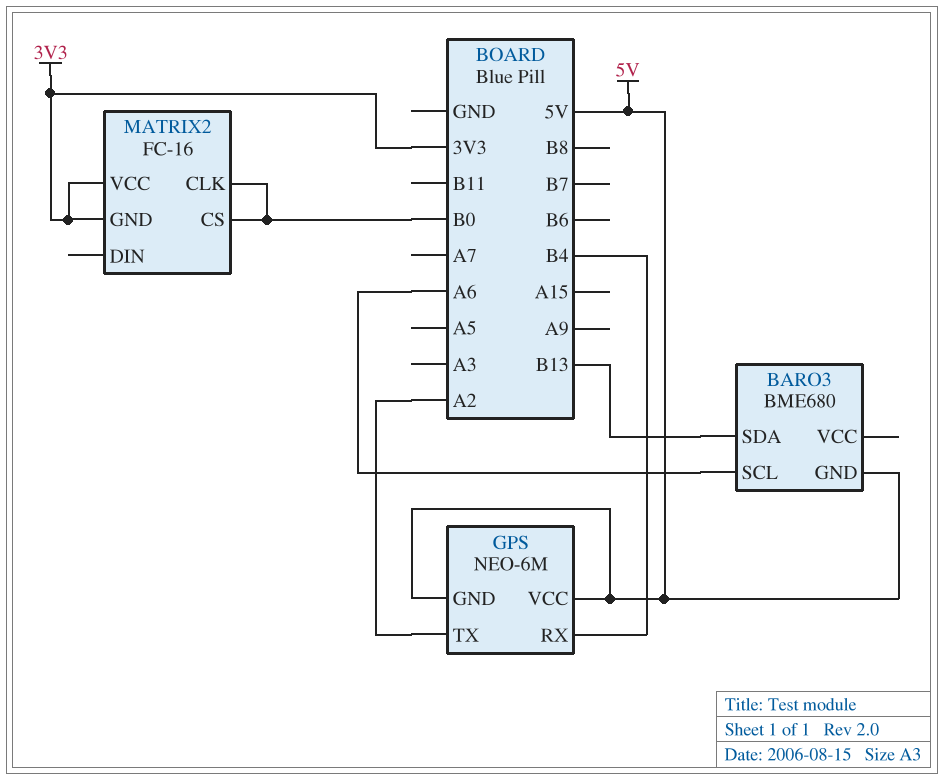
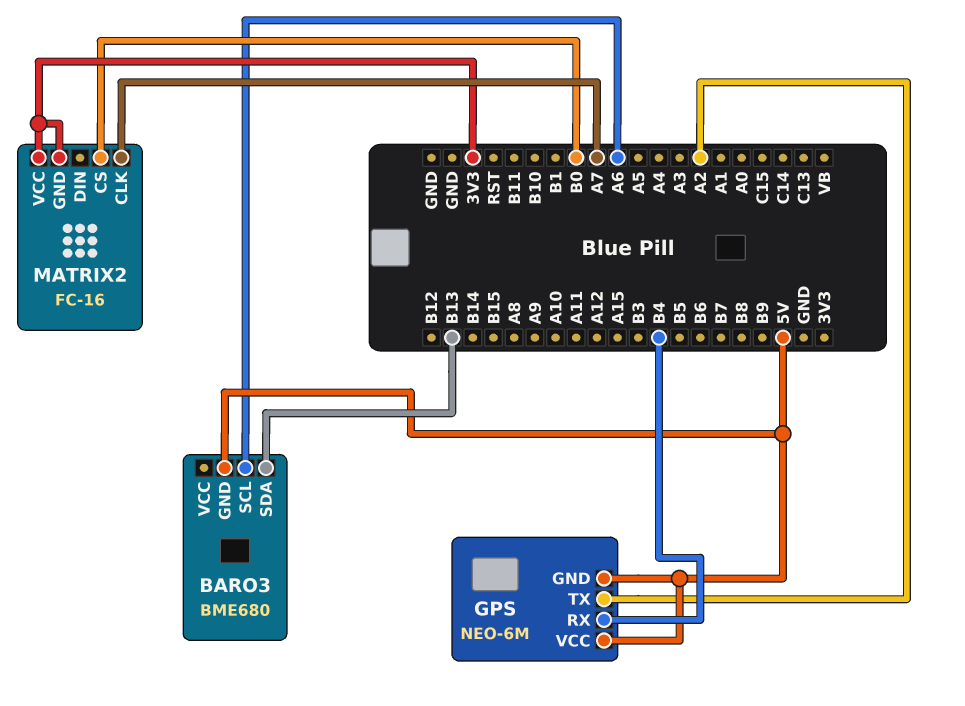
MATRIX2 pin CLK: B0 -> A7

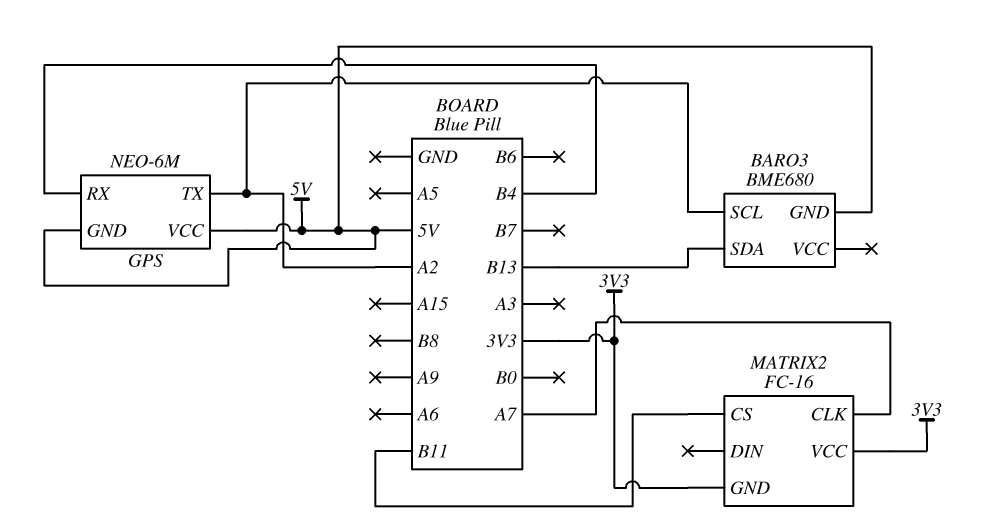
BARO3 pin SCL: A6 -> A2
MATRIX2 pin CS: B0 -> B11

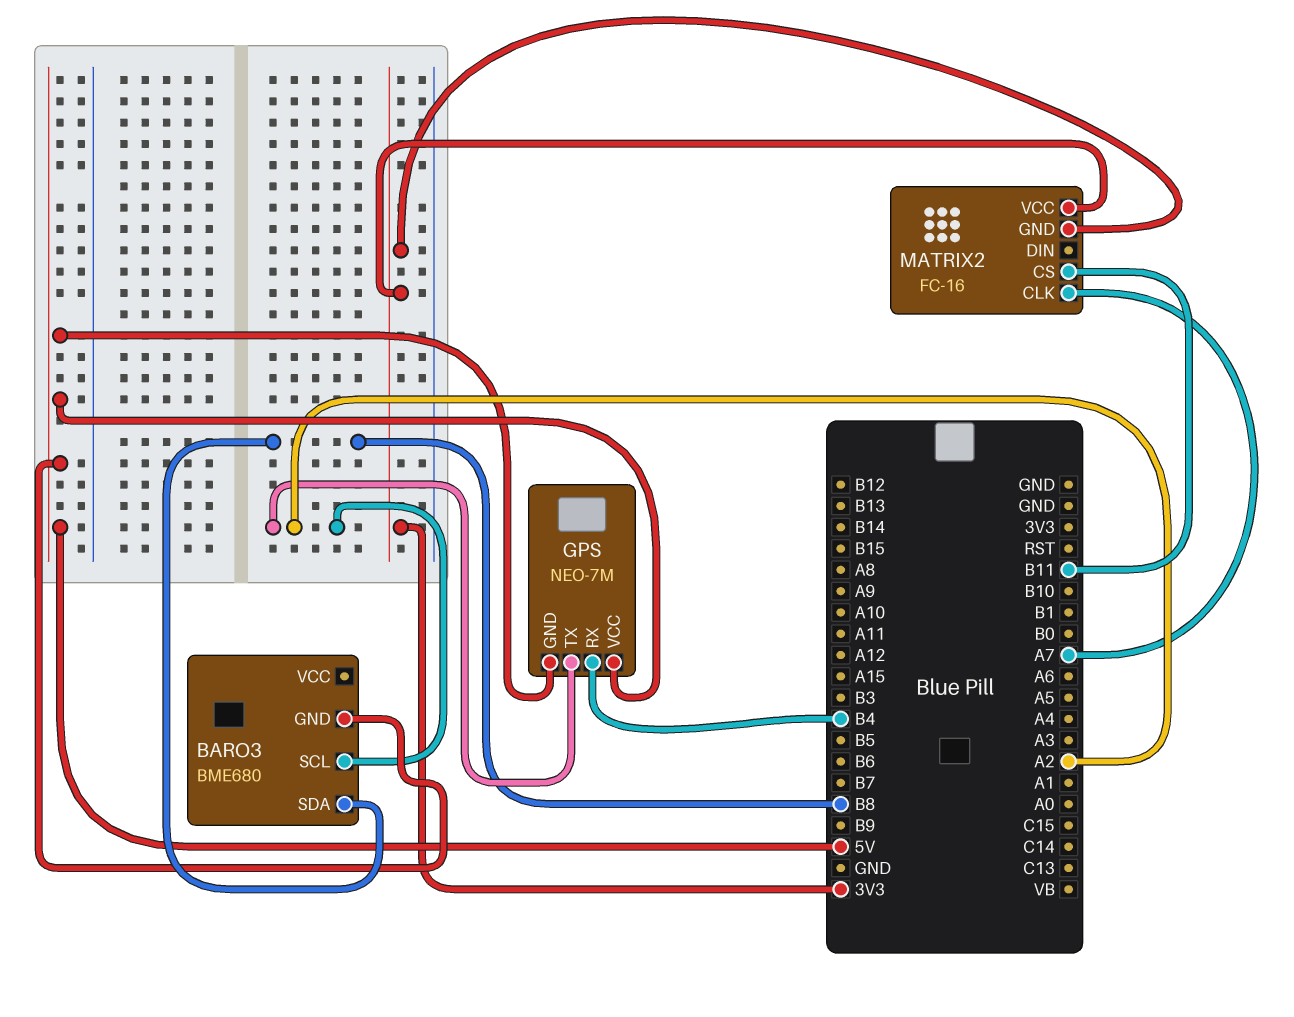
BARO3 pin SDA: B13 -> B8
GPS: NEO-6M -> NEO-7M

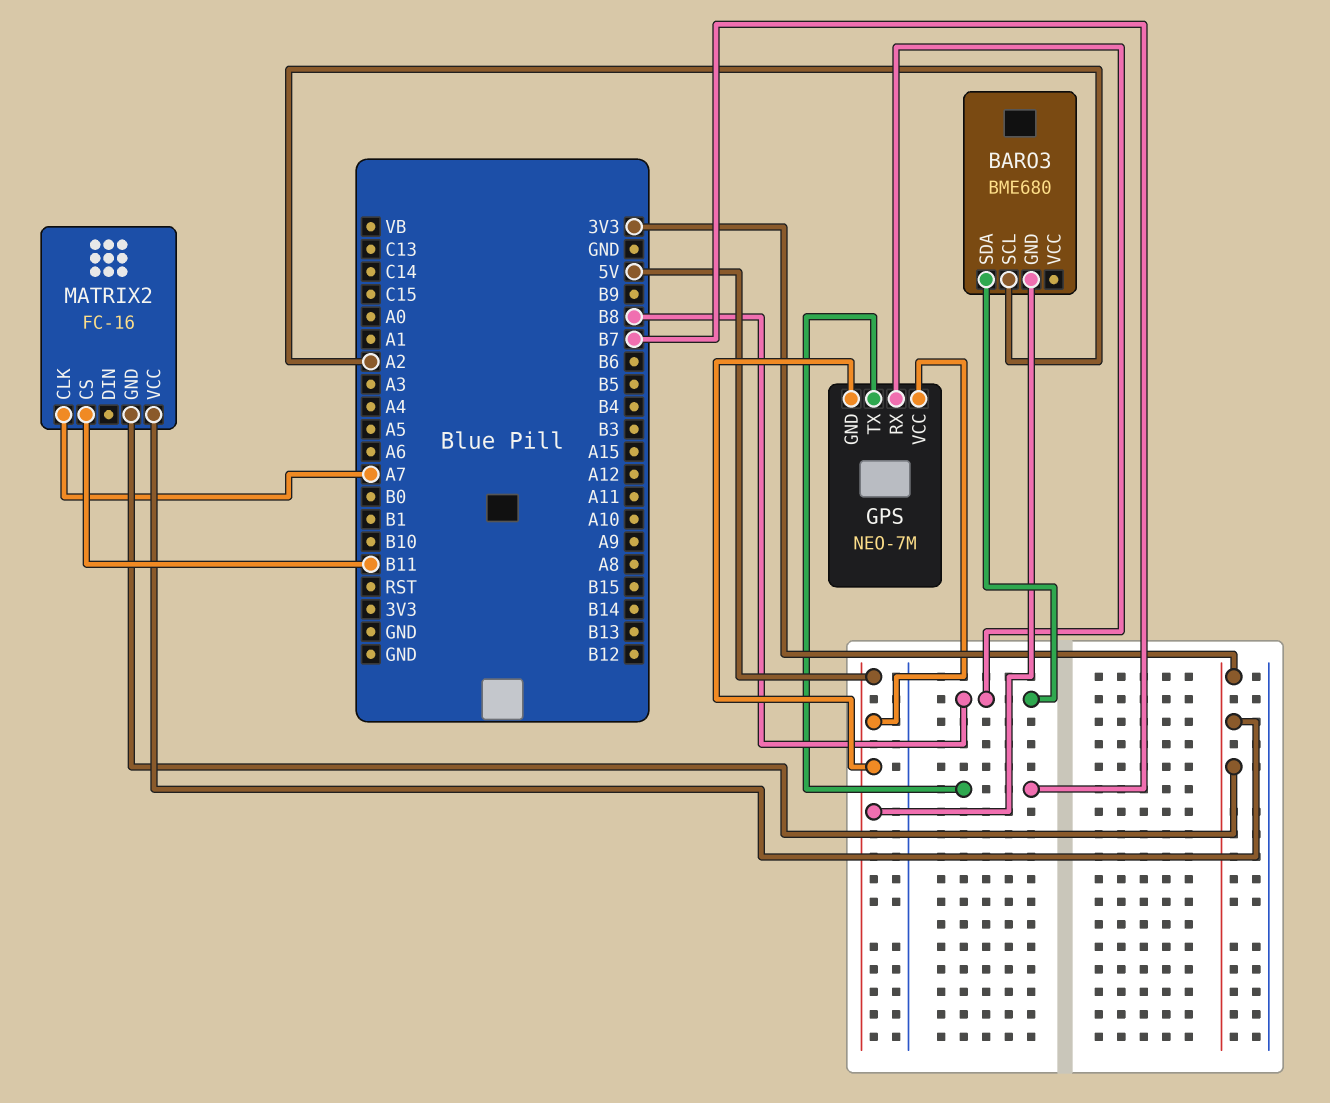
GPS pin RX: B4 -> B8
GPS pin TX: A2 -> B7

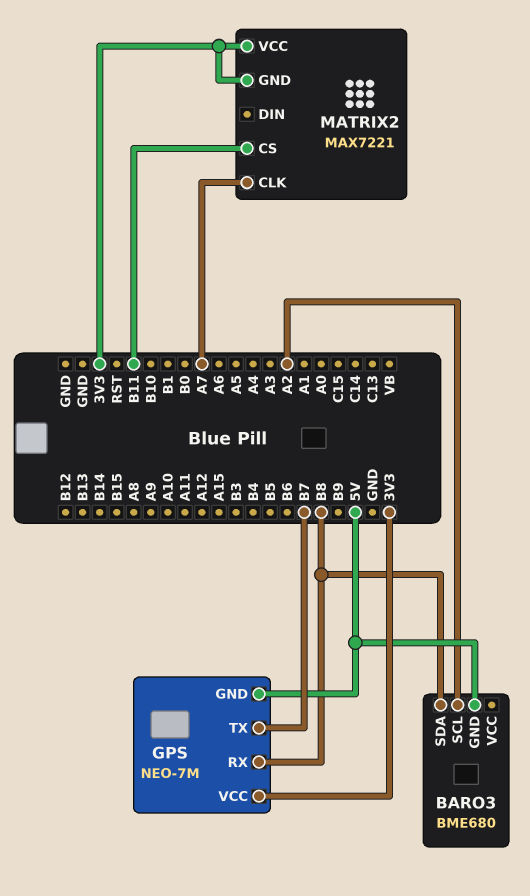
GPS pin VCC: 5V -> 3V3
MATRIX2: FC-16 -> MAX7221

